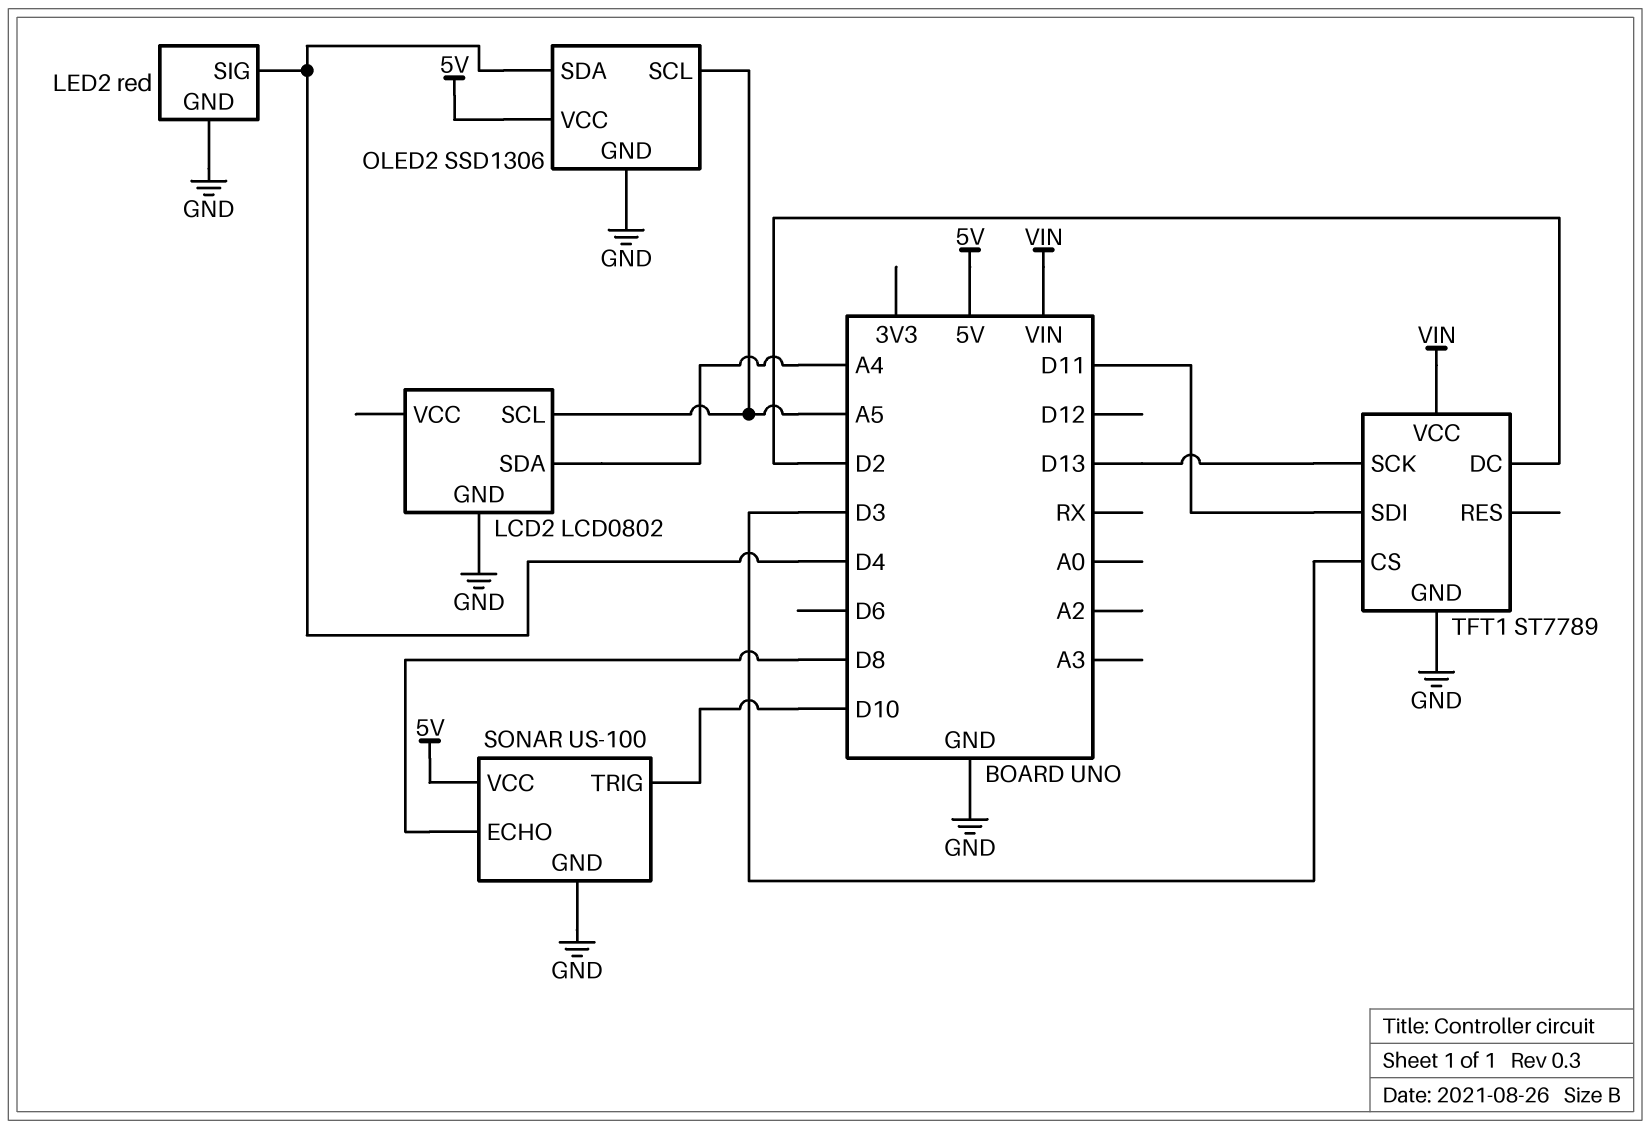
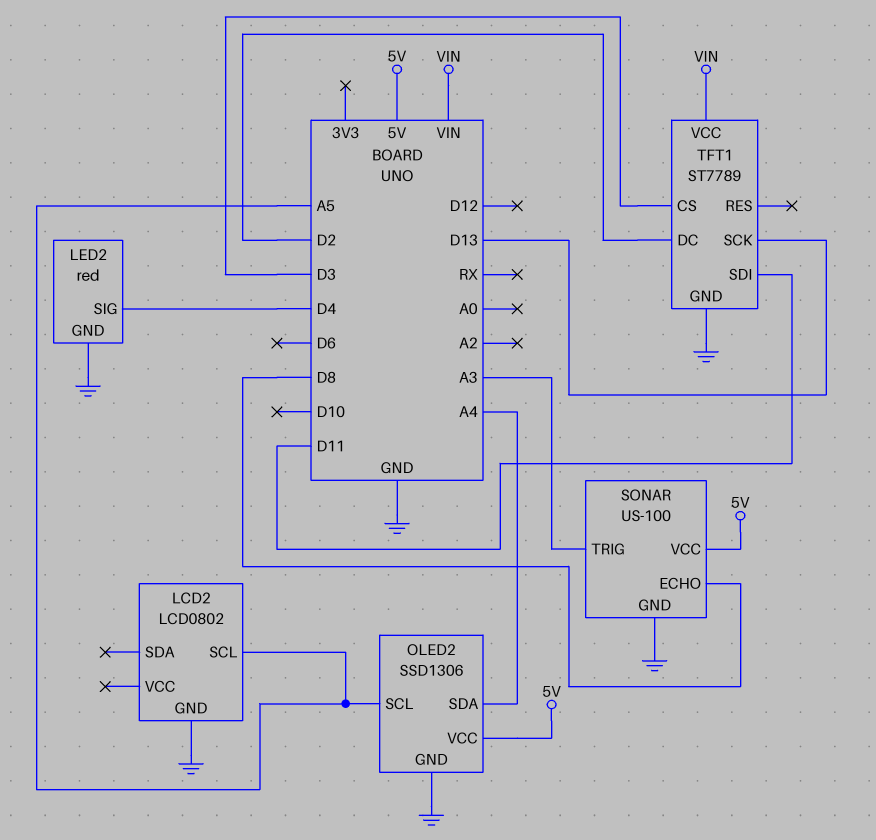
LCD2 pin SDA: A4 -> none
OLED2 pin SDA: D4 -> A4
SONAR pin TRIG: D10 -> A3

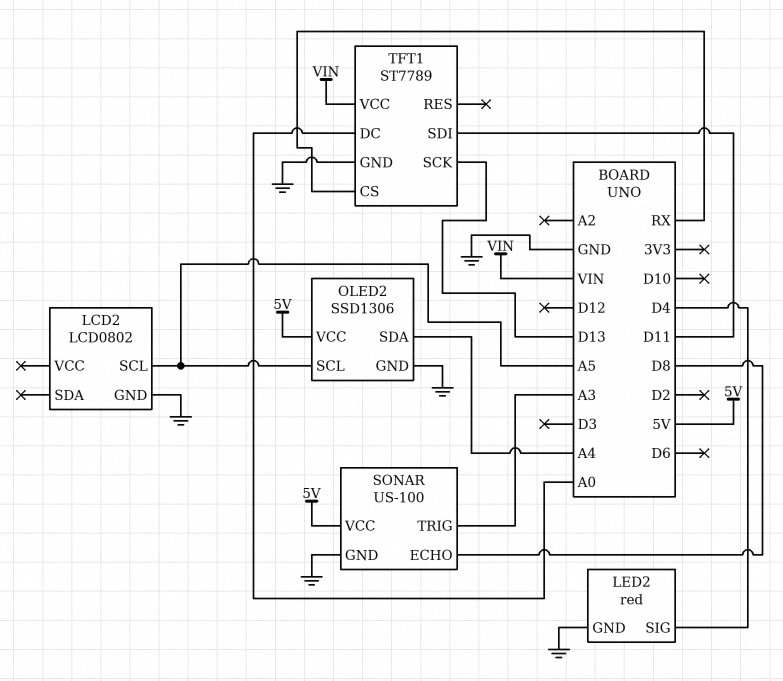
TFT1 pin CS: D3 -> RX
TFT1 pin DC: D2 -> A0

